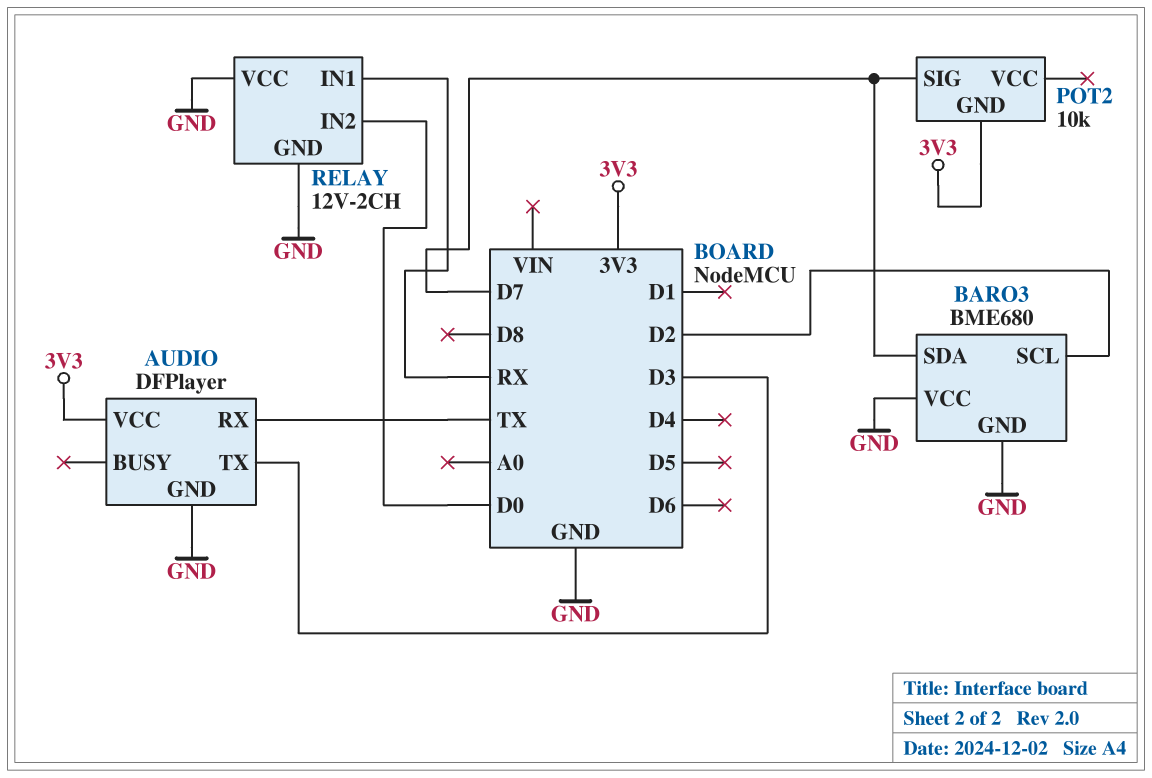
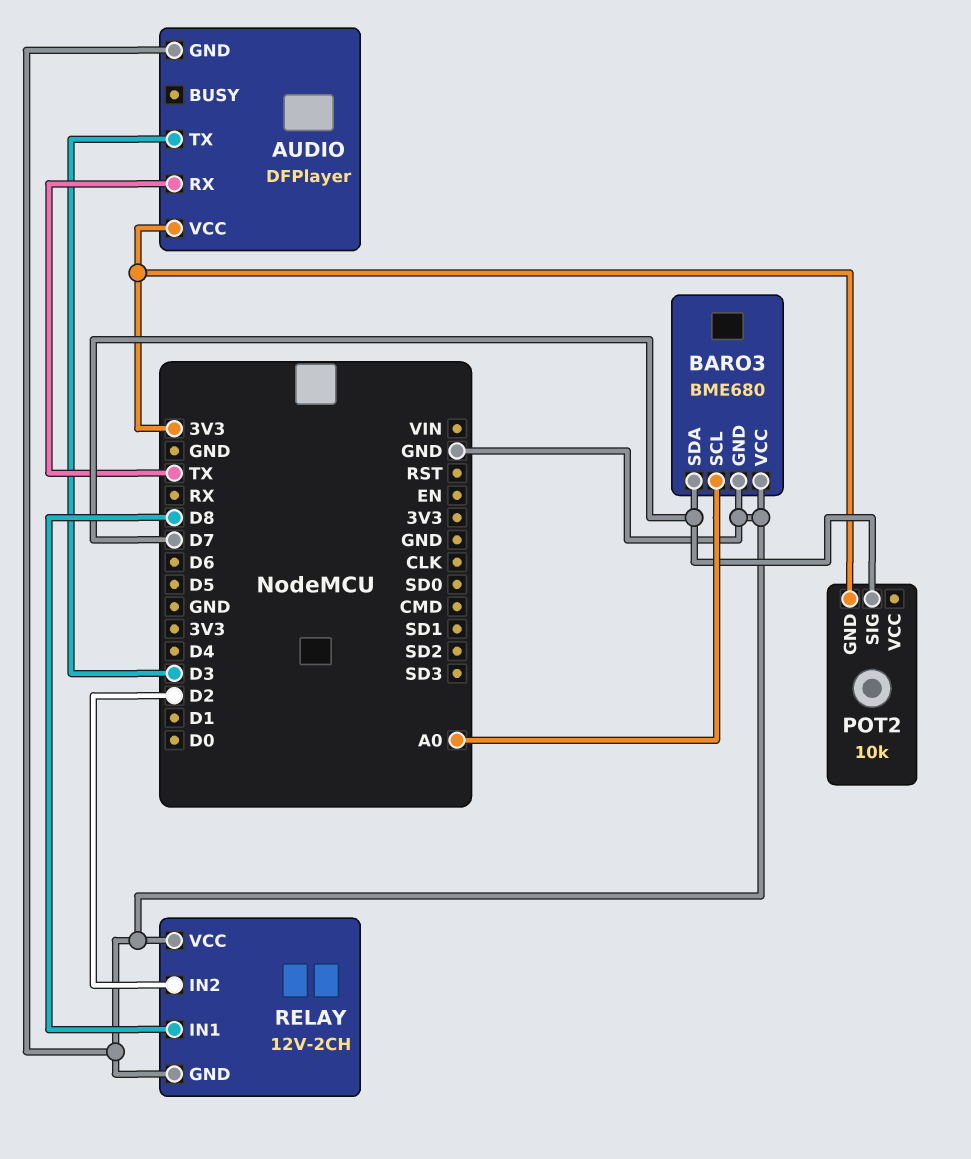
BARO3 pin SCL: D2 -> A0
RELAY pin IN1: RX -> D8
RELAY pin IN2: D0 -> D2

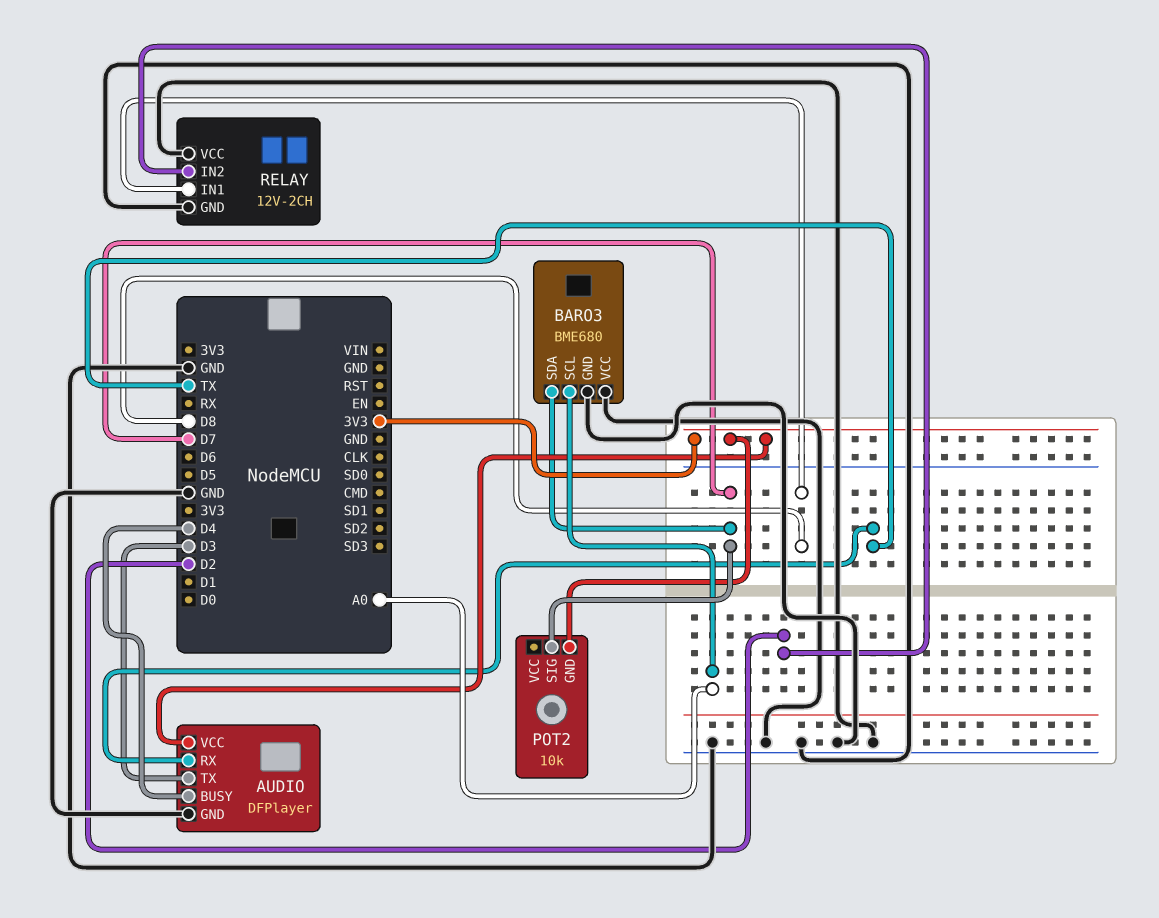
AUDIO pin BUSY: none -> D4

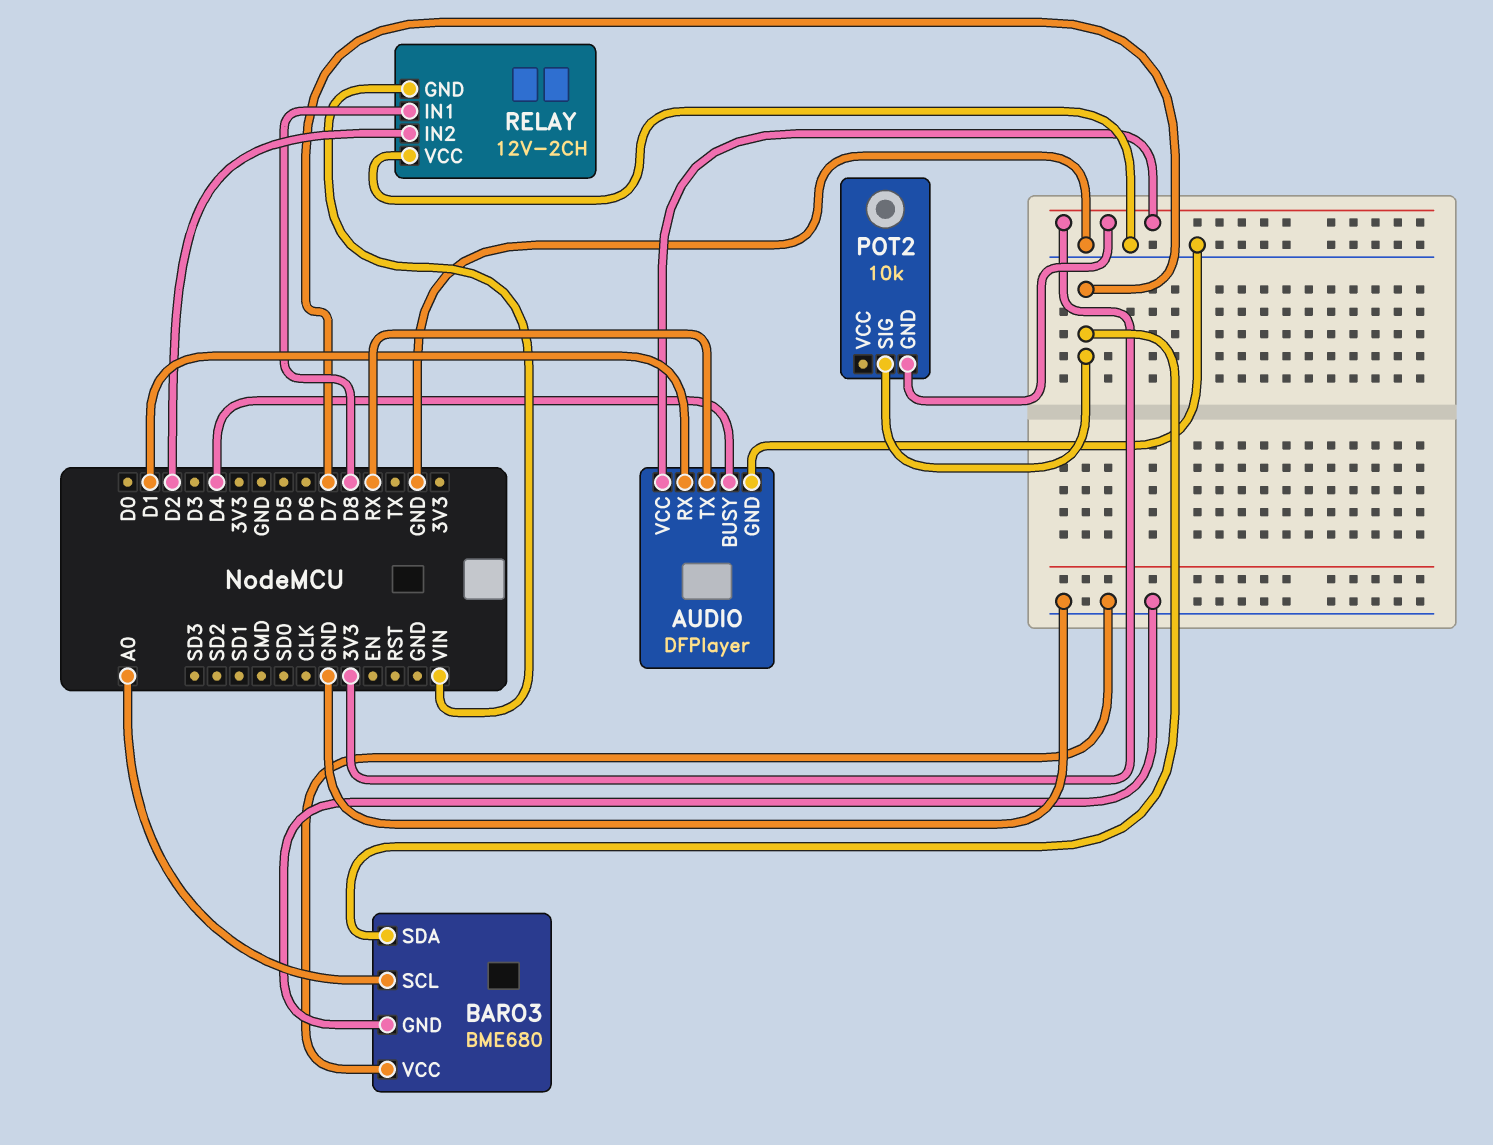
AUDIO pin RX: TX -> D1
AUDIO pin TX: D3 -> RX
RELAY pin GND: GND -> VIN

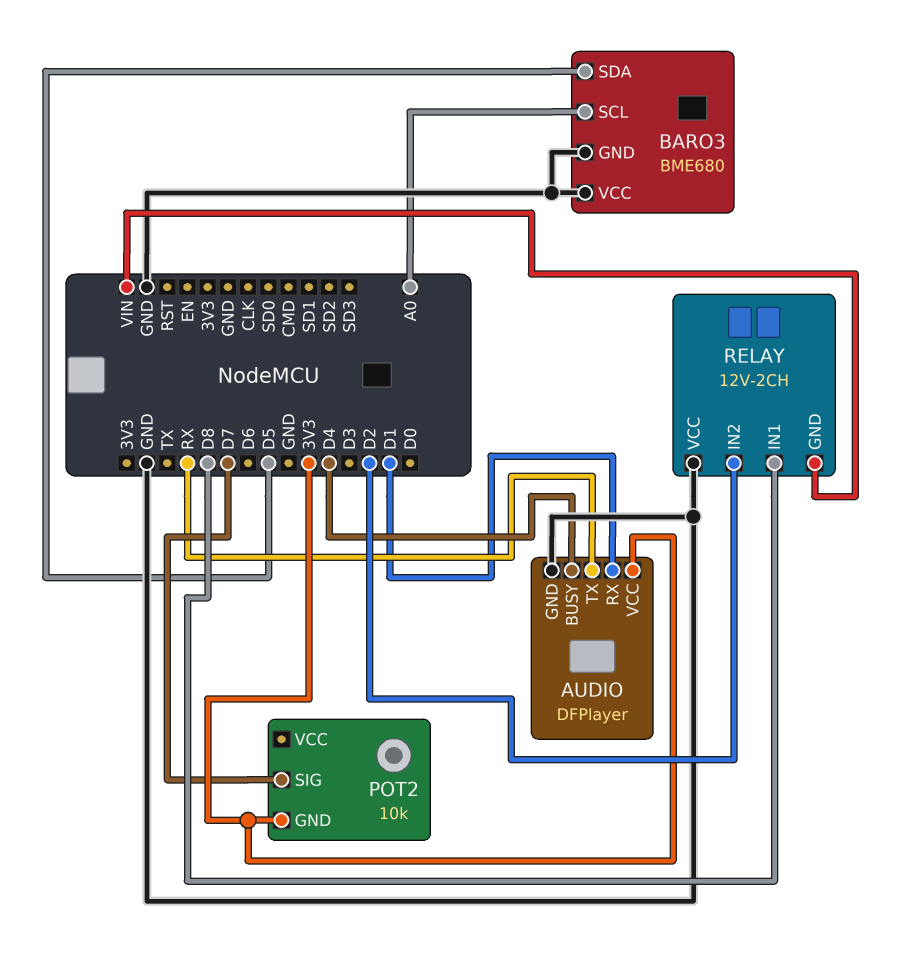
BARO3 pin SDA: D7 -> D5

